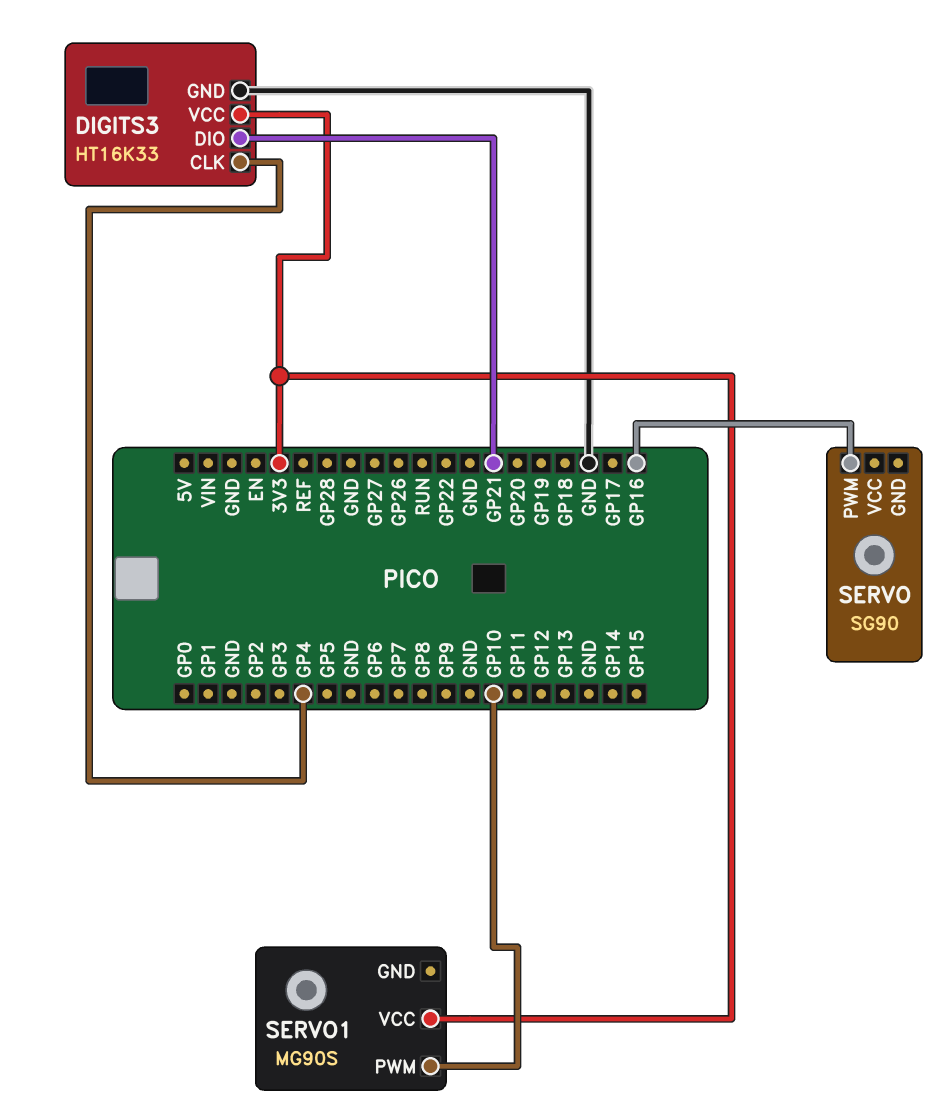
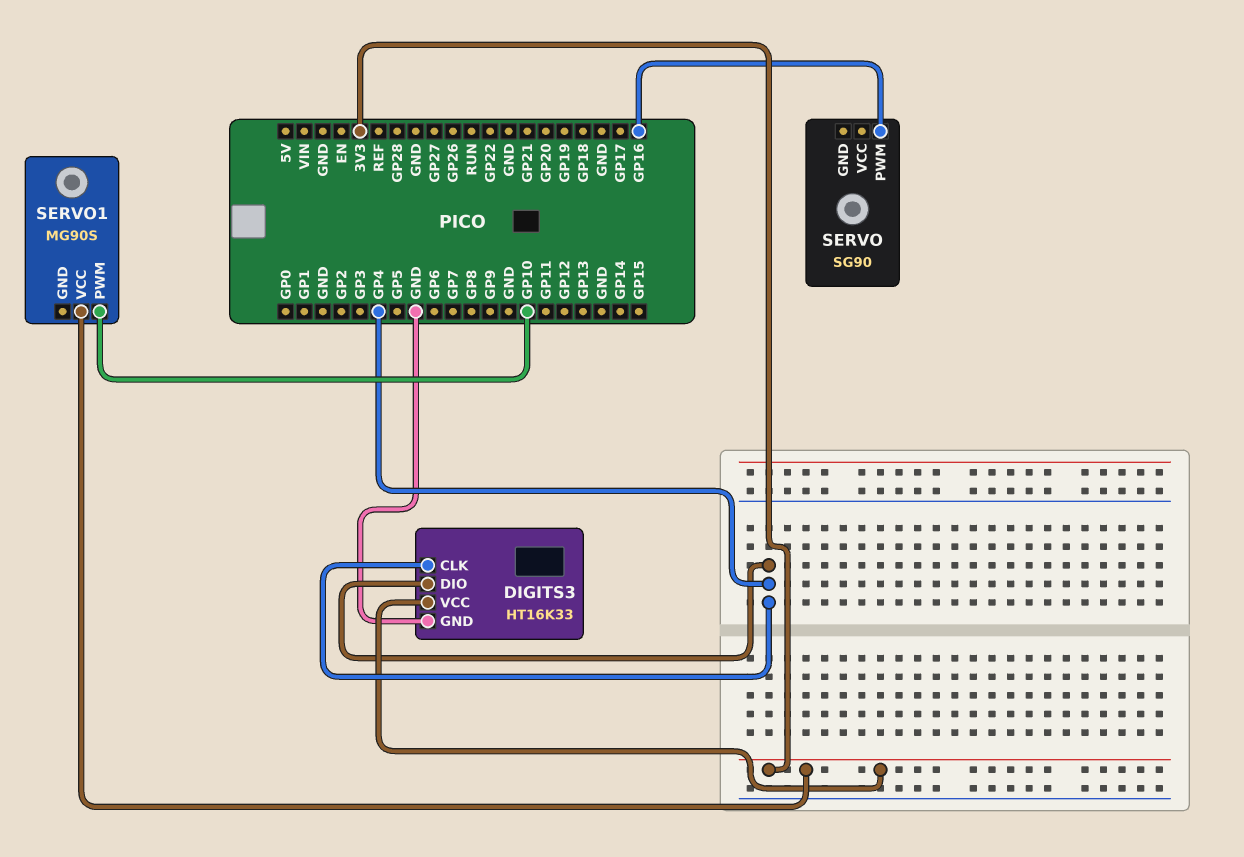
DIGITS3 pin DIO: GP21 -> GP4

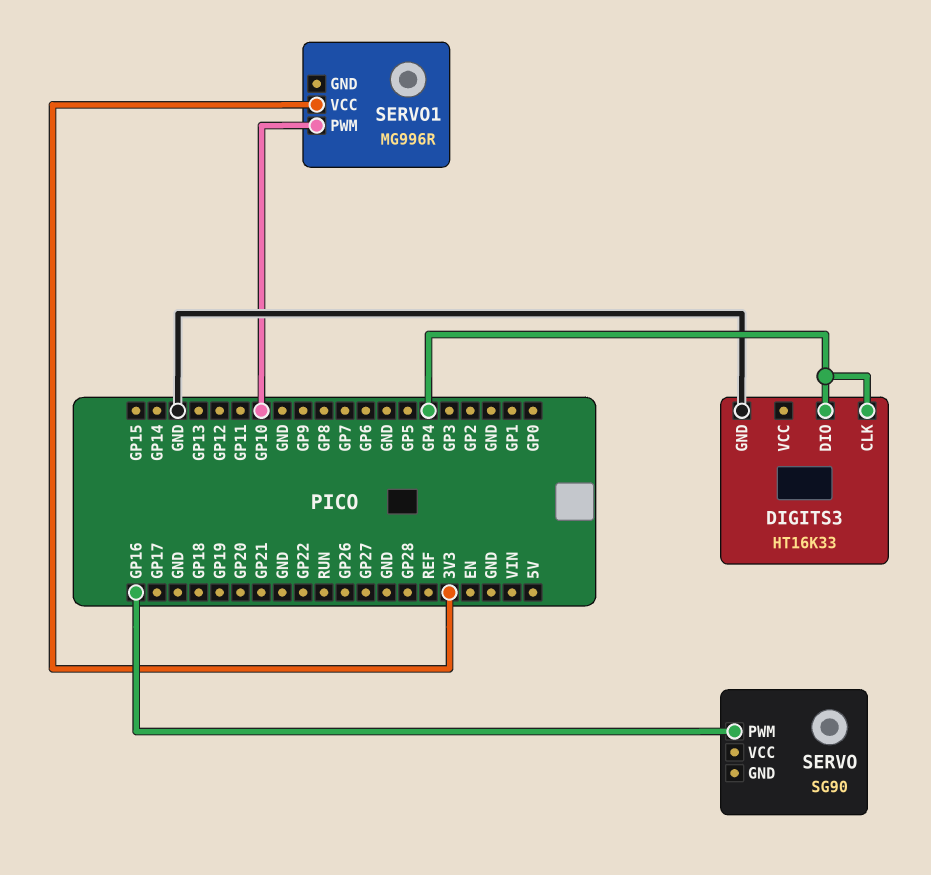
DIGITS3 pin VCC: 3V3 -> none
SERVO1: MG90S -> MG996R

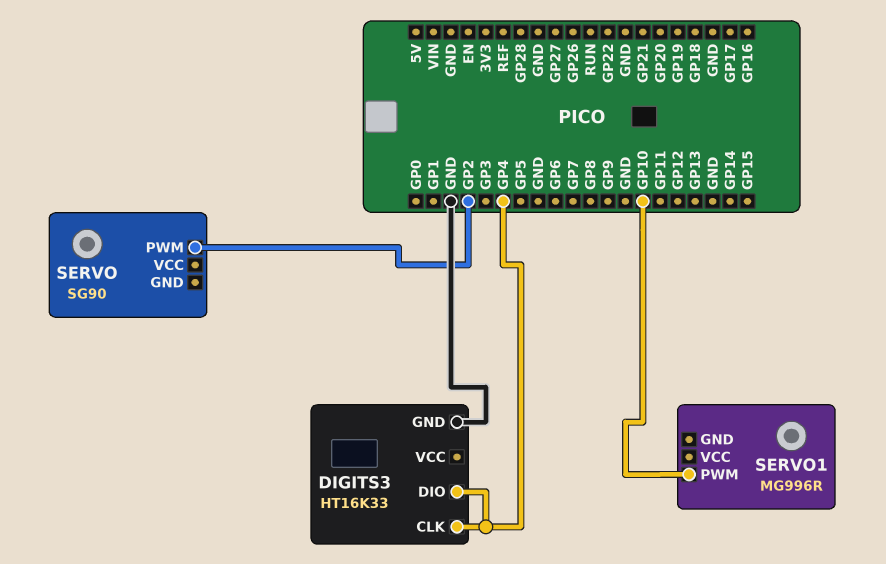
SERVO pin PWM: GP16 -> GP2
SERVO1 pin VCC: 3V3 -> none

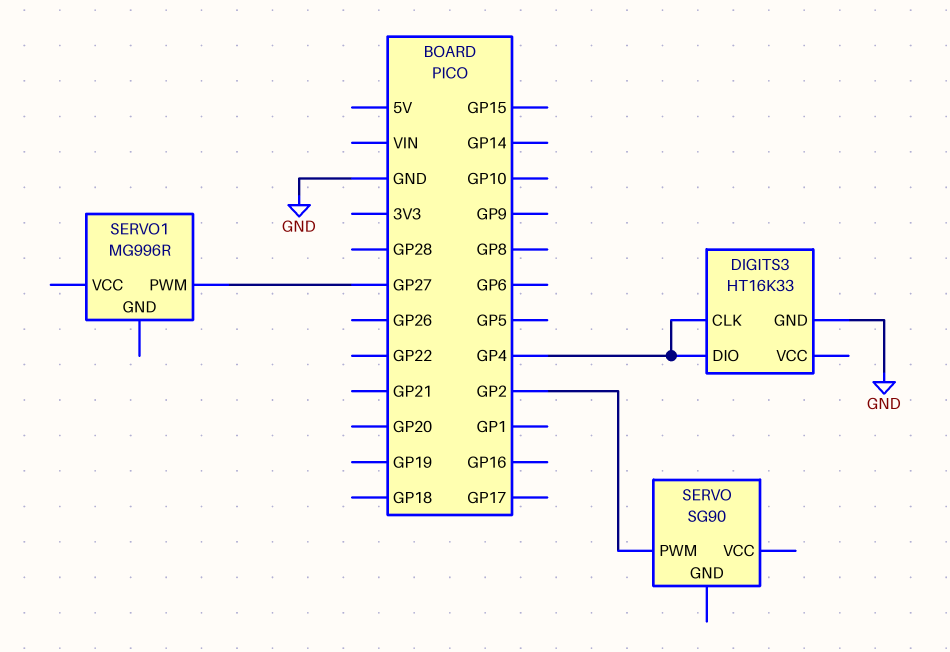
SERVO1 pin PWM: GP10 -> GP27

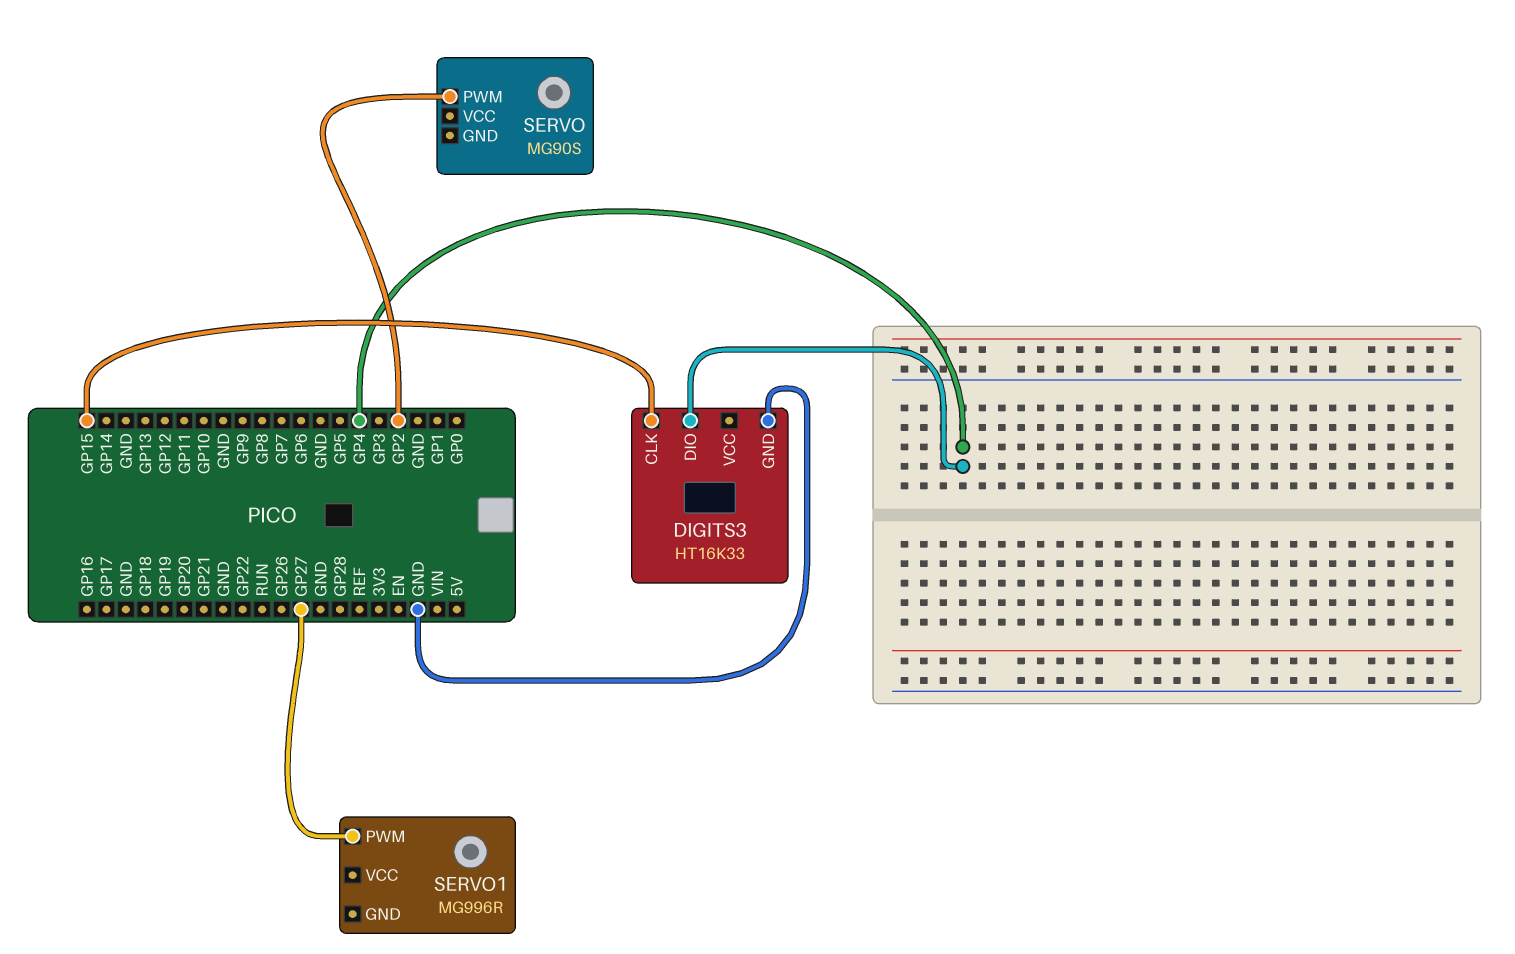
DIGITS3 pin CLK: GP4 -> GP15
SERVO: SG90 -> MG90S

